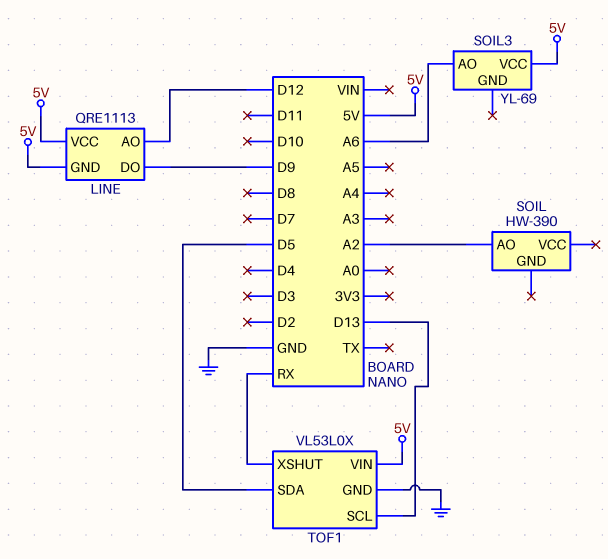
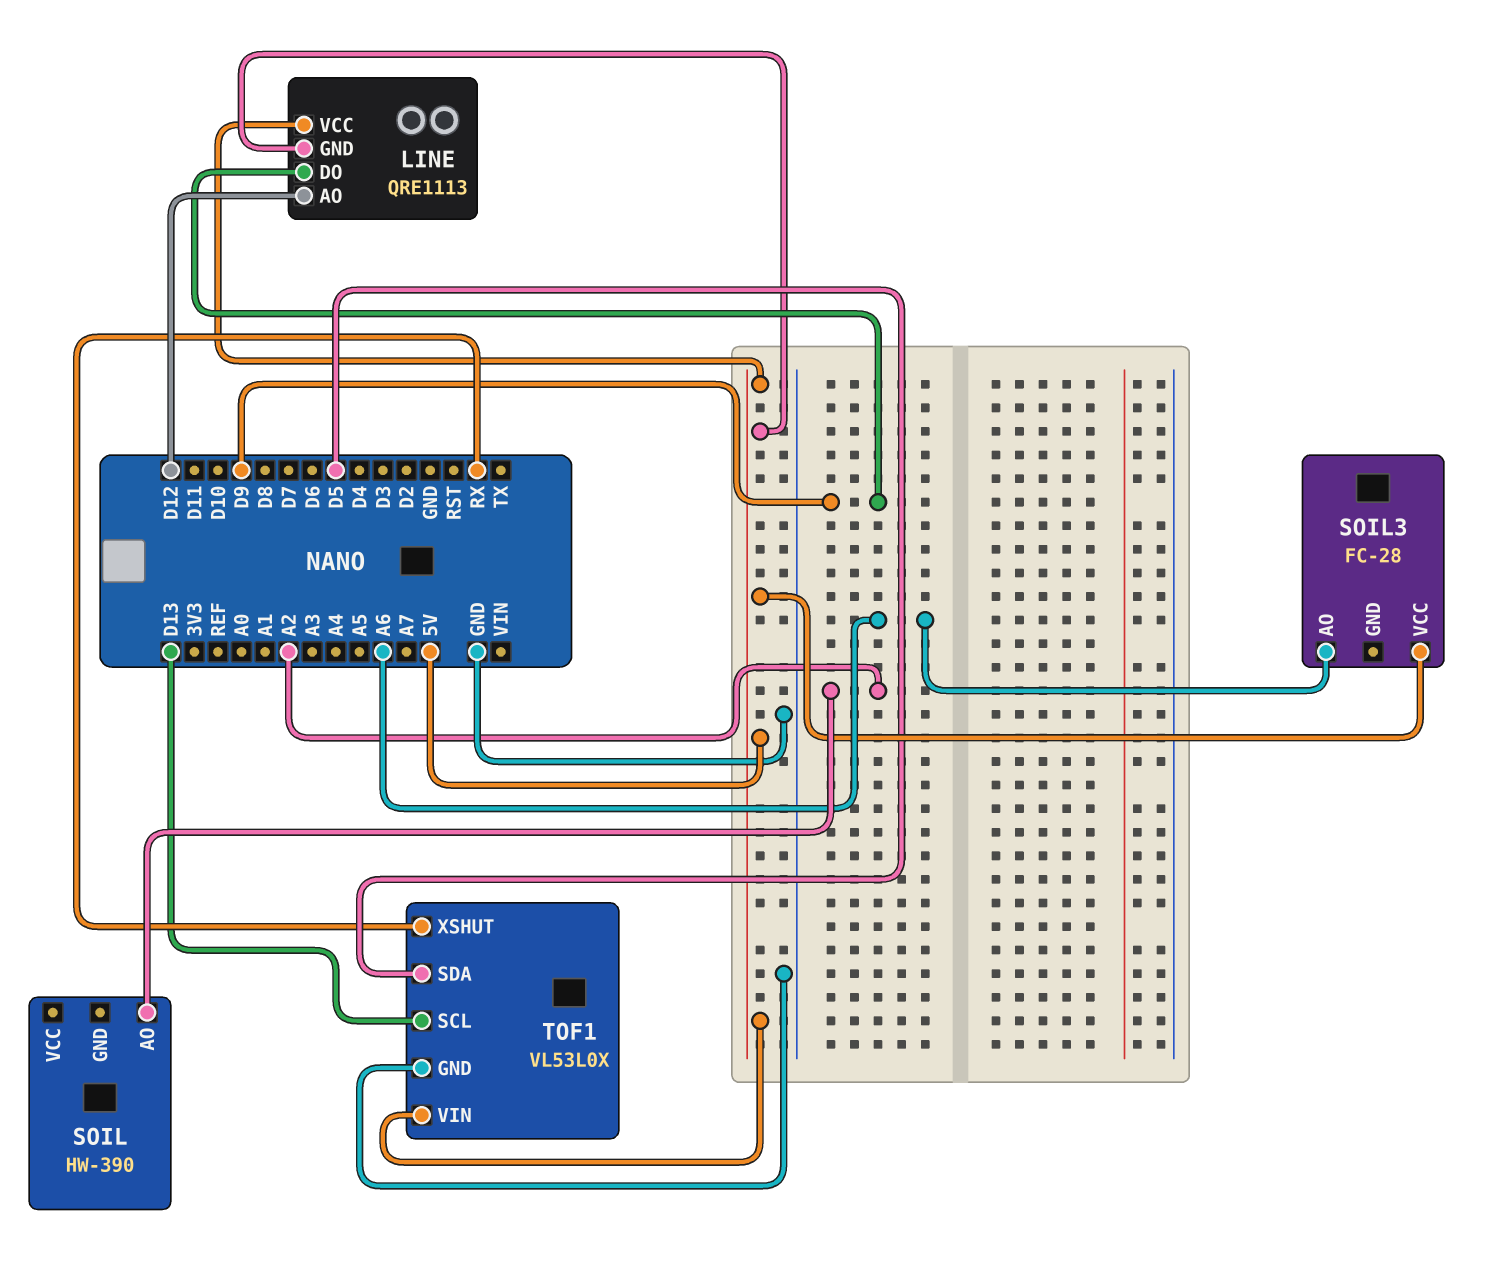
SOIL3: YL-69 -> FC-28

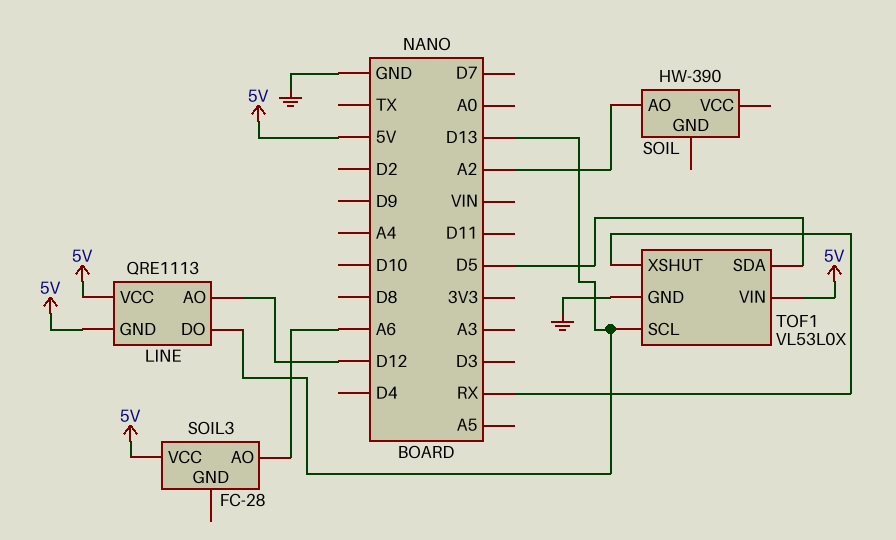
LINE pin DO: D9 -> D13

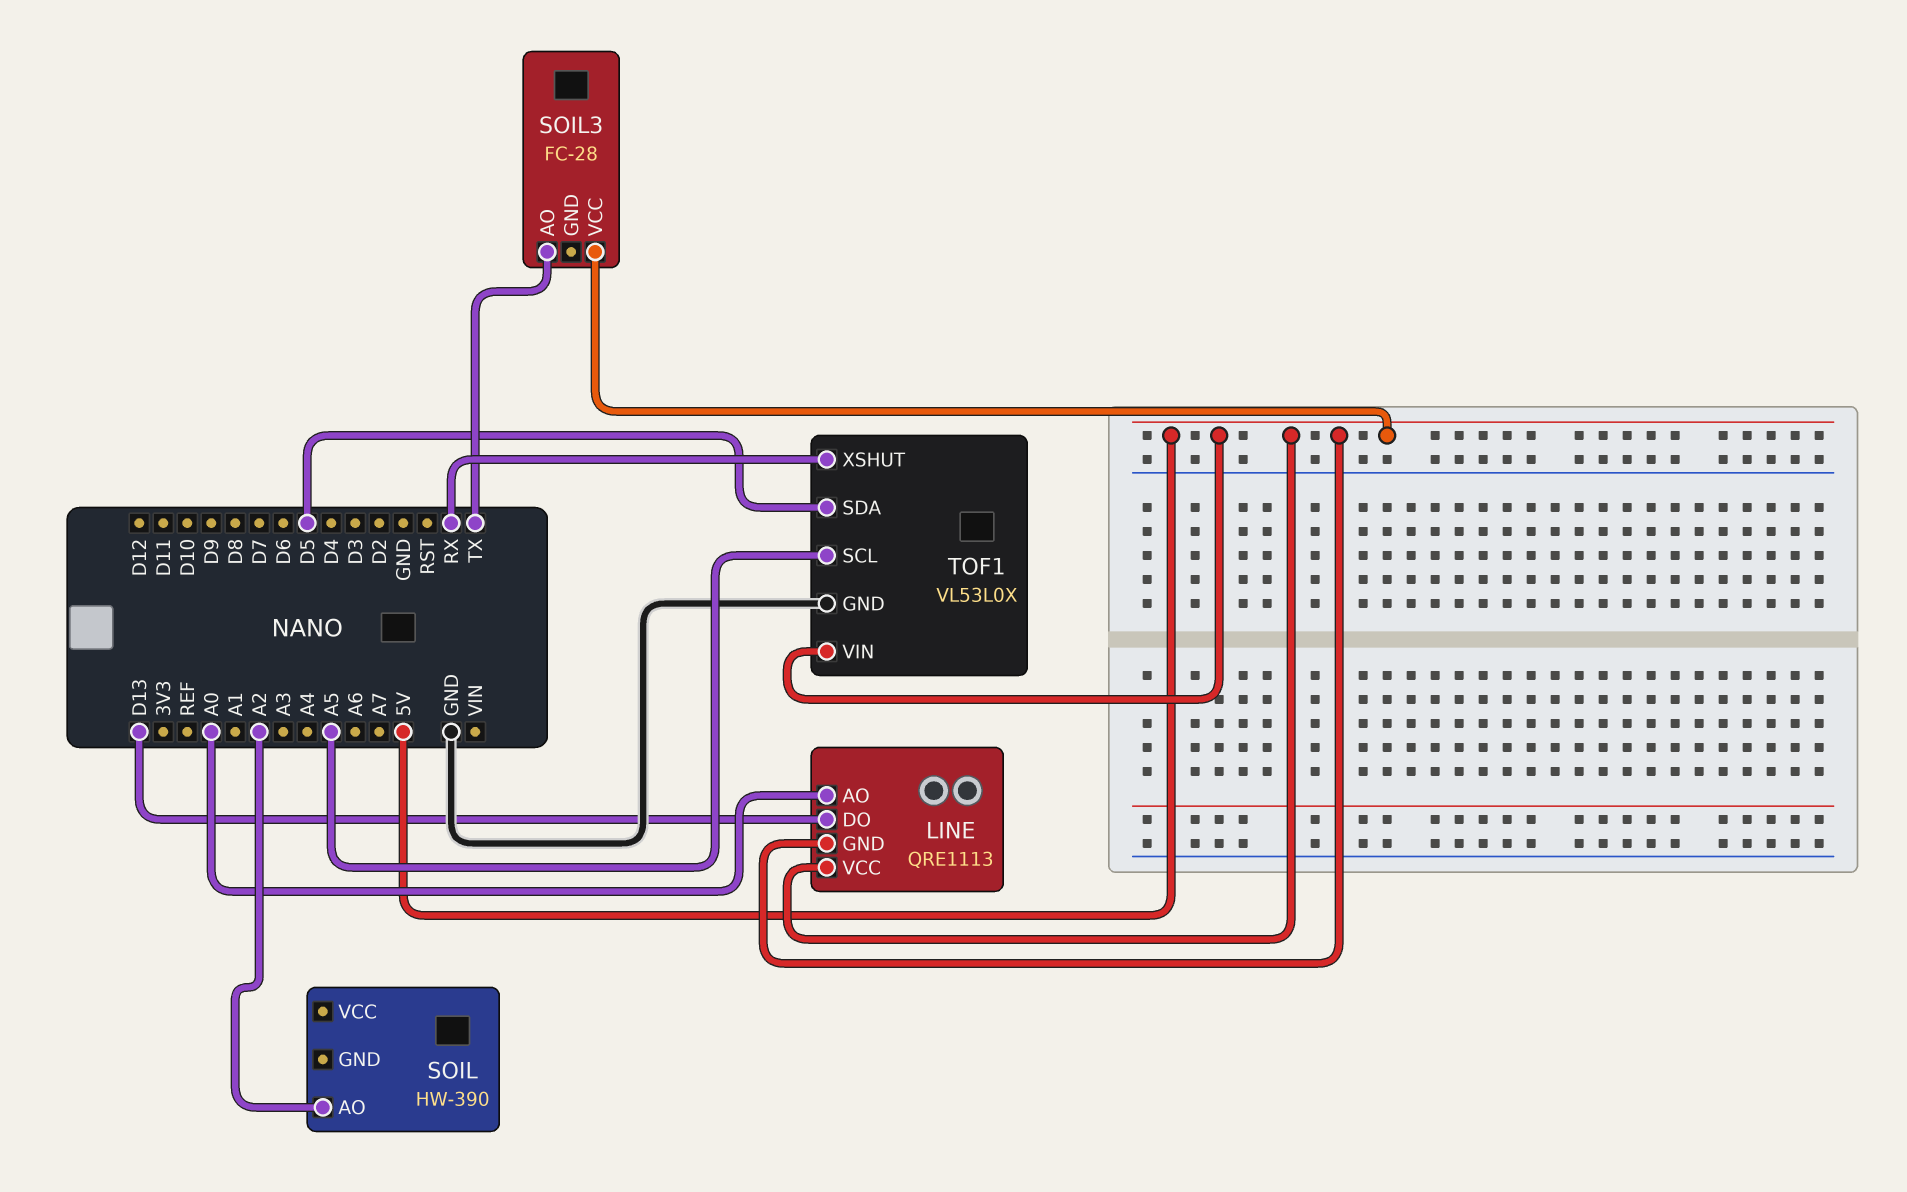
LINE pin AO: D12 -> A0
SOIL3 pin AO: A6 -> TX
TOF1 pin SCL: D13 -> A5

